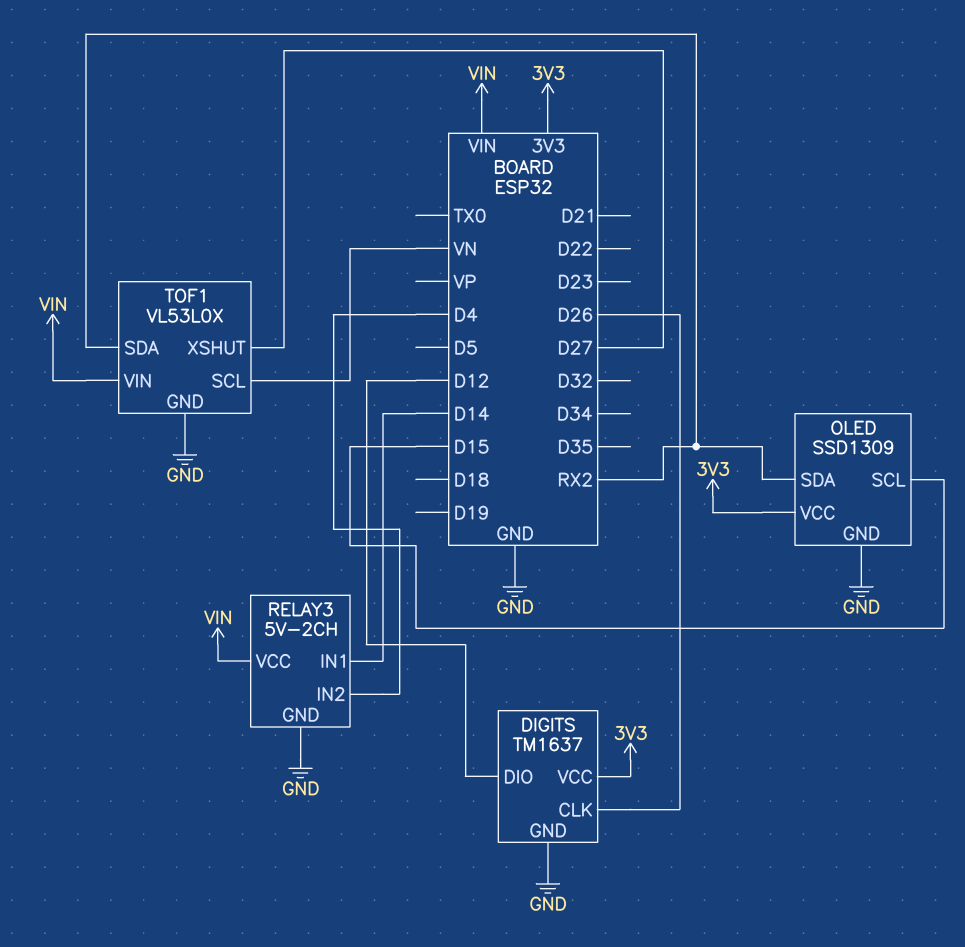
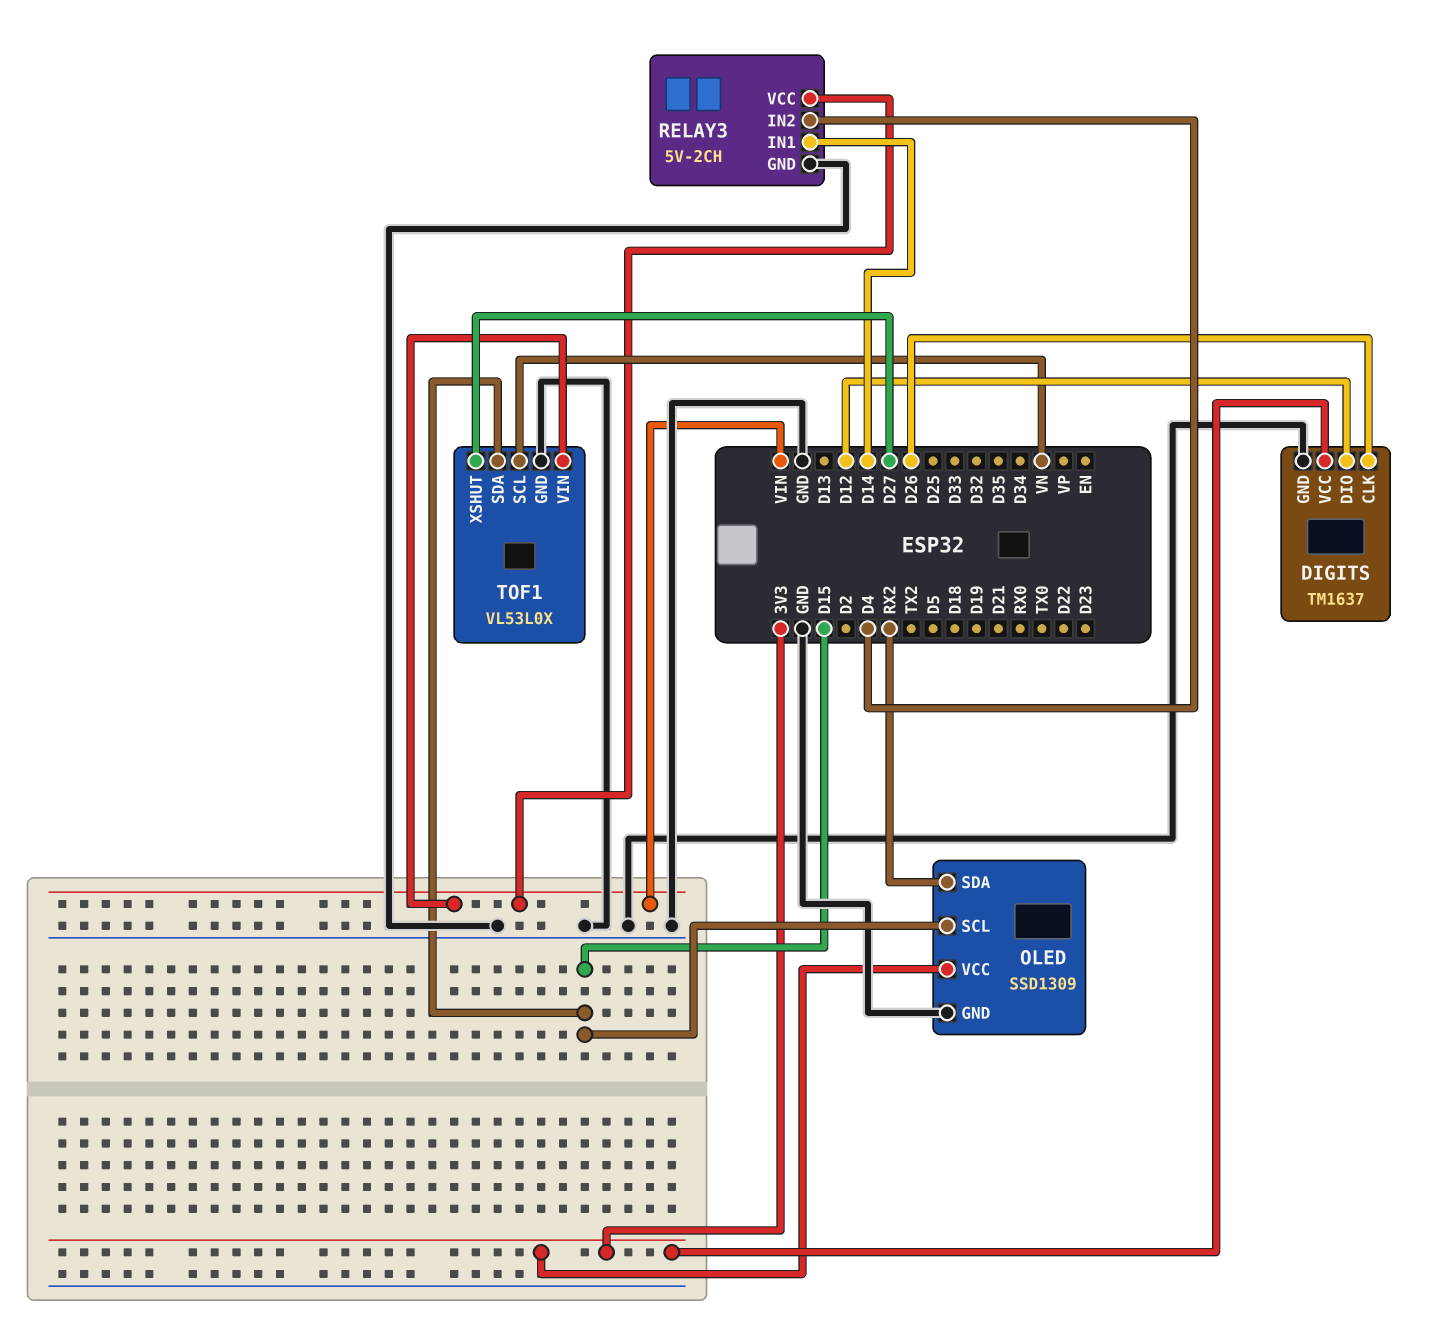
TOF1 pin SDA: RX2 -> D15

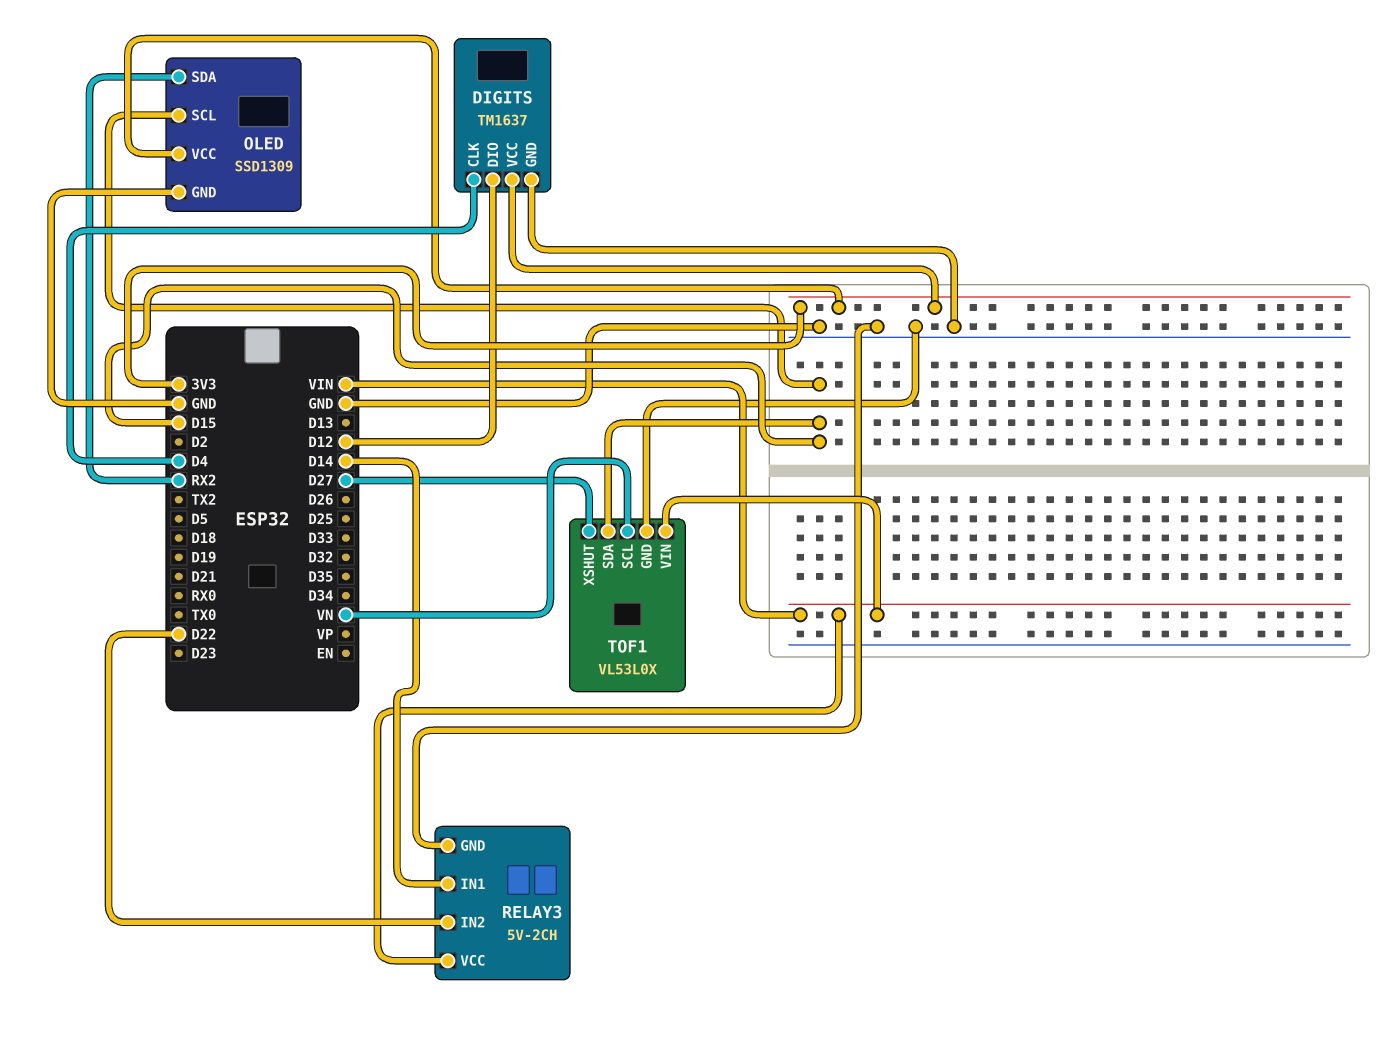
DIGITS pin CLK: D26 -> D4
RELAY3 pin IN2: D4 -> D22

